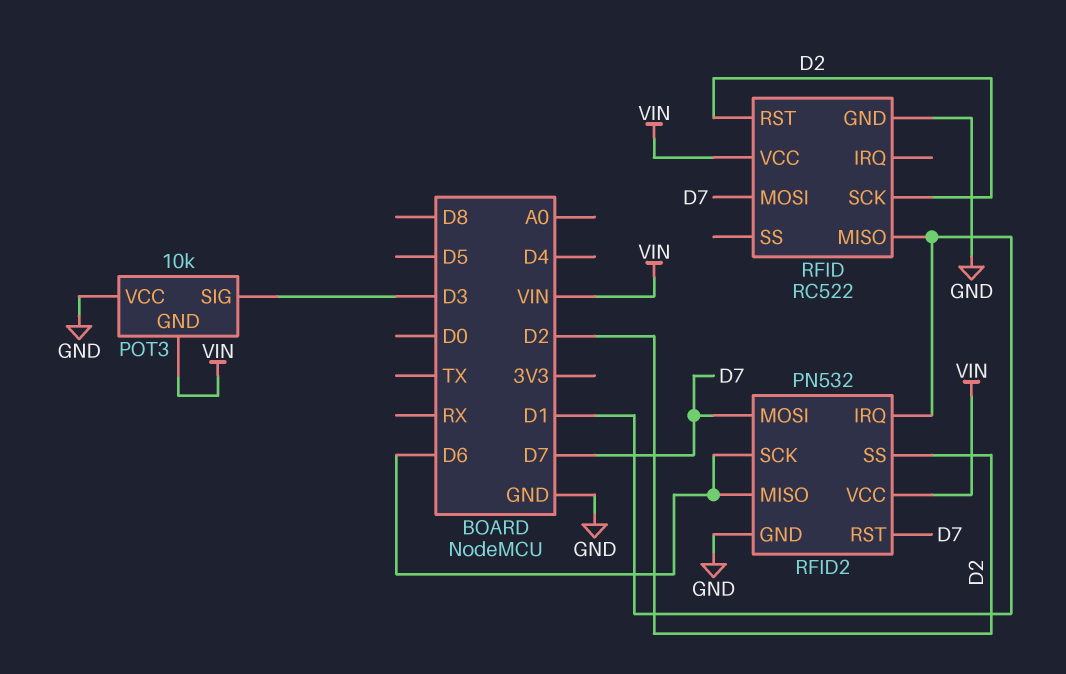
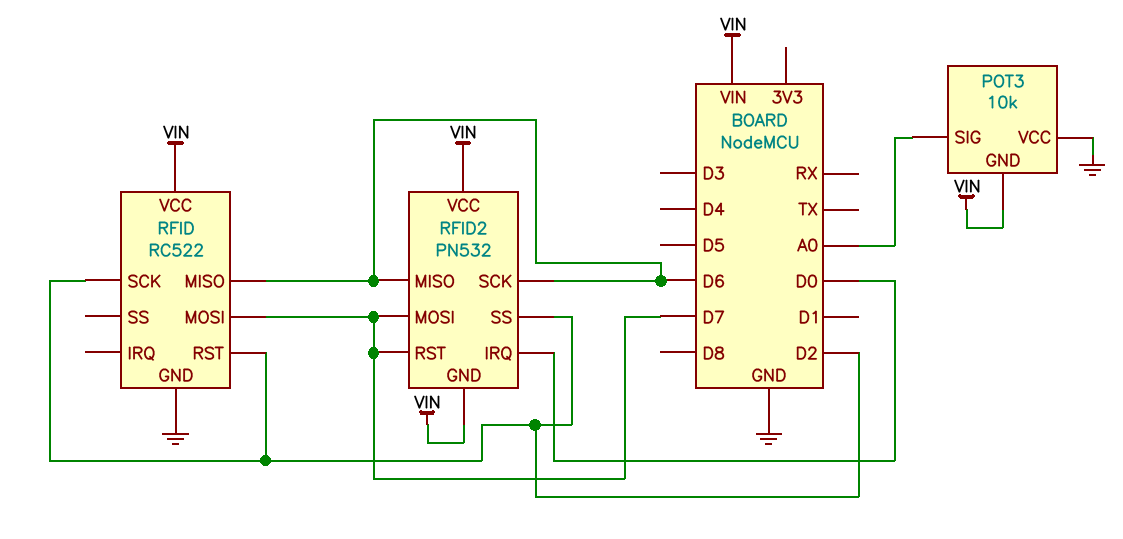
POT3 pin SIG: D3 -> A0
RFID pin MISO: D1 -> D6
RFID2 pin GND: GND -> VIN
RFID2 pin IRQ: D1 -> D0

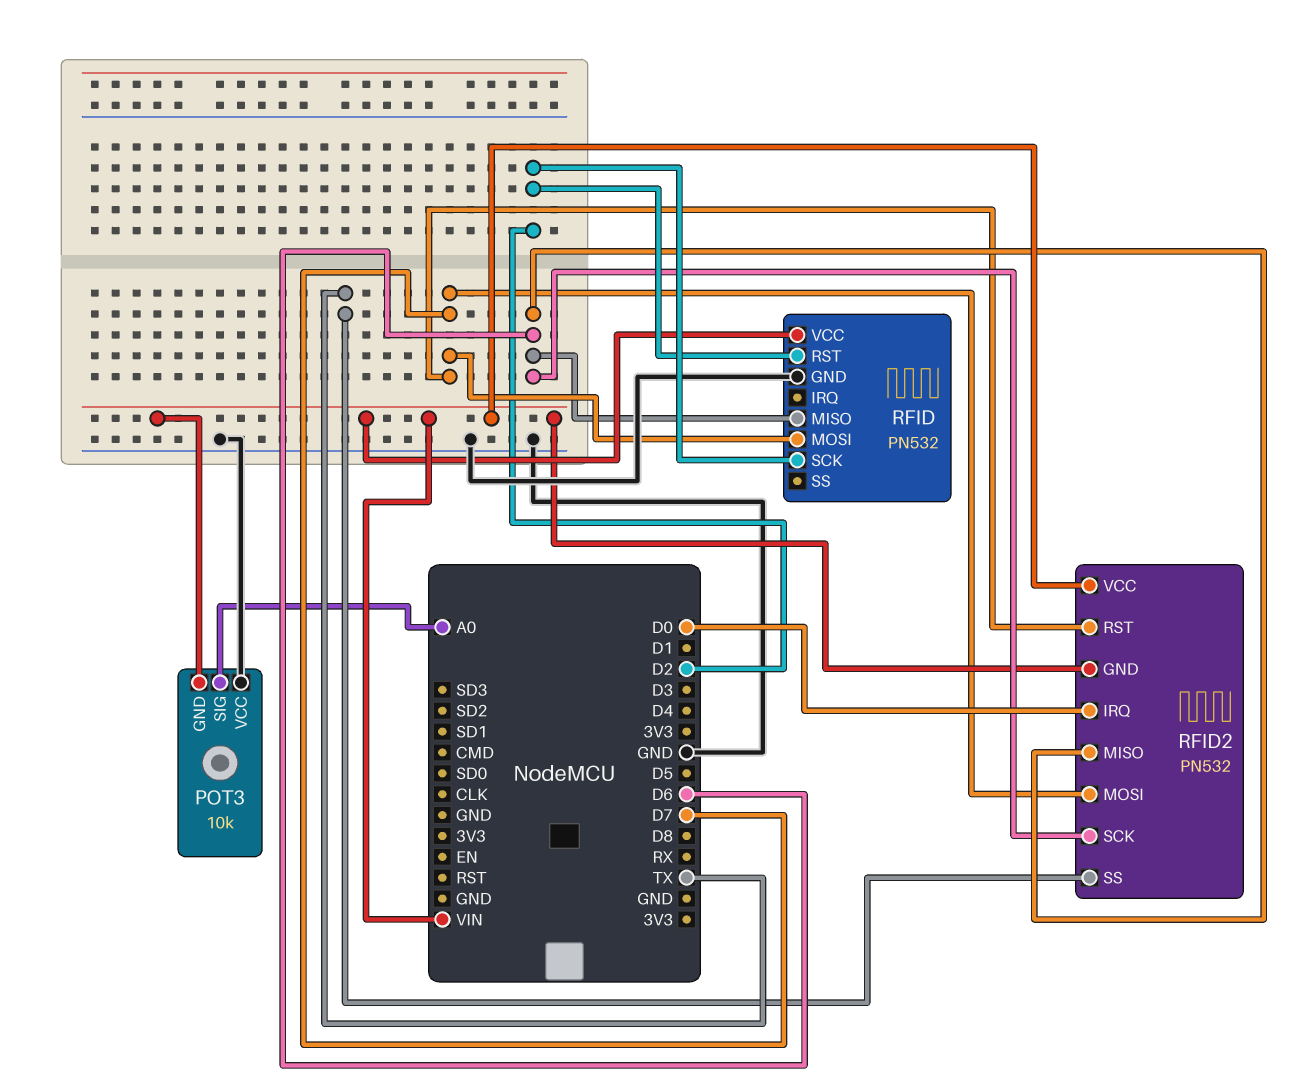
RFID: RC522 -> PN532
RFID2 pin SS: D2 -> TX

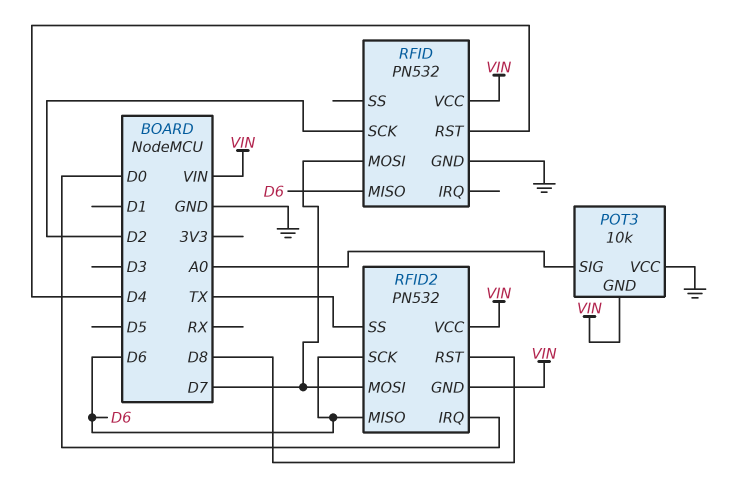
RFID pin RST: D2 -> D4
RFID2 pin RST: D7 -> D8

